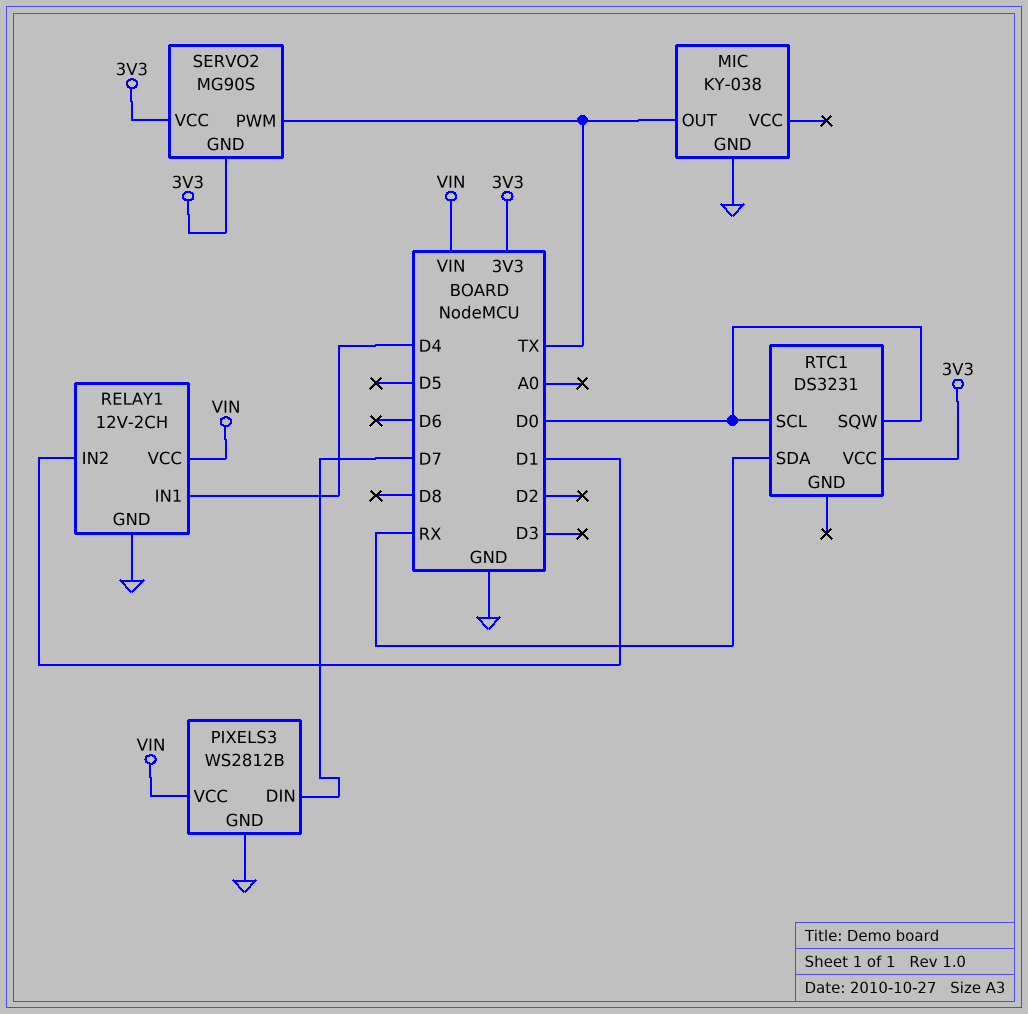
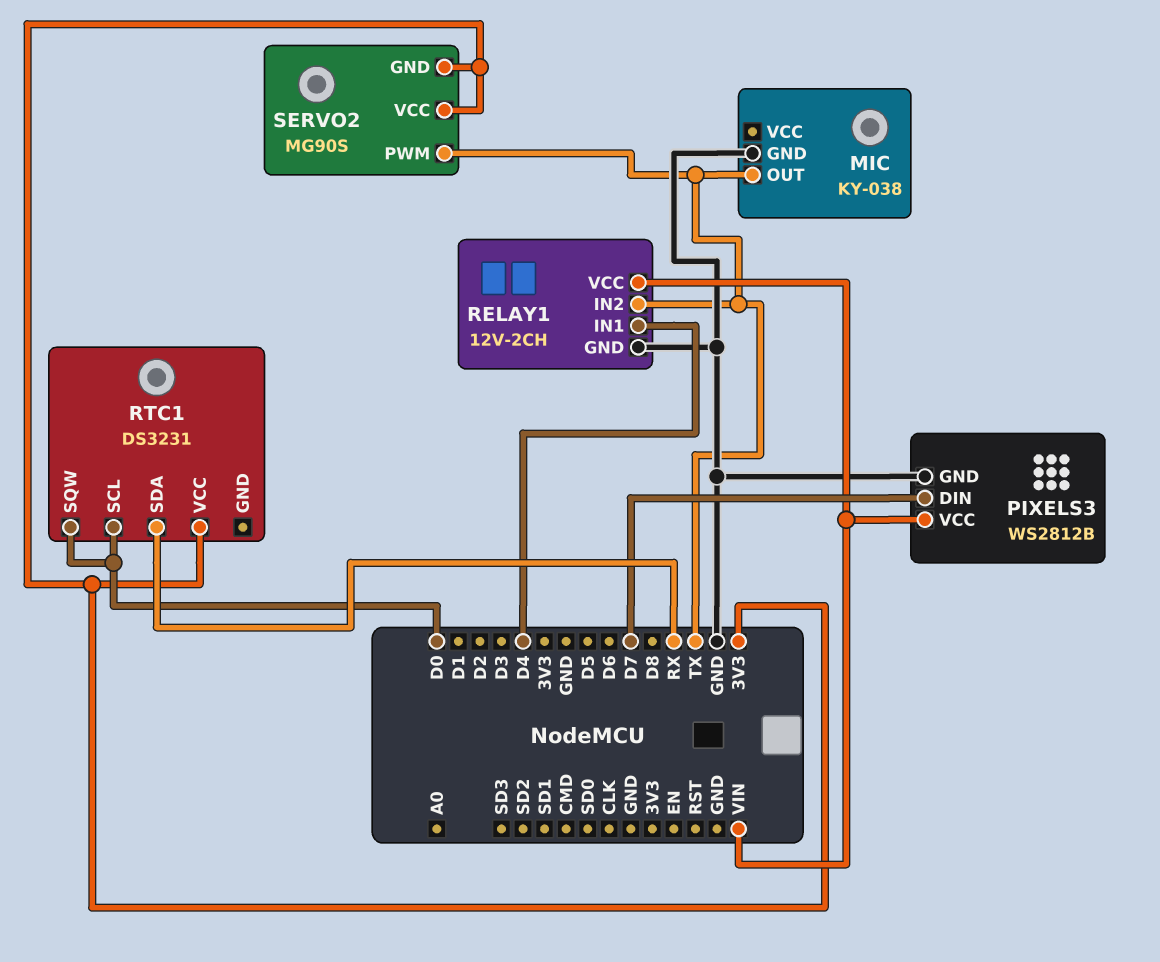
RELAY1 pin IN2: D1 -> TX

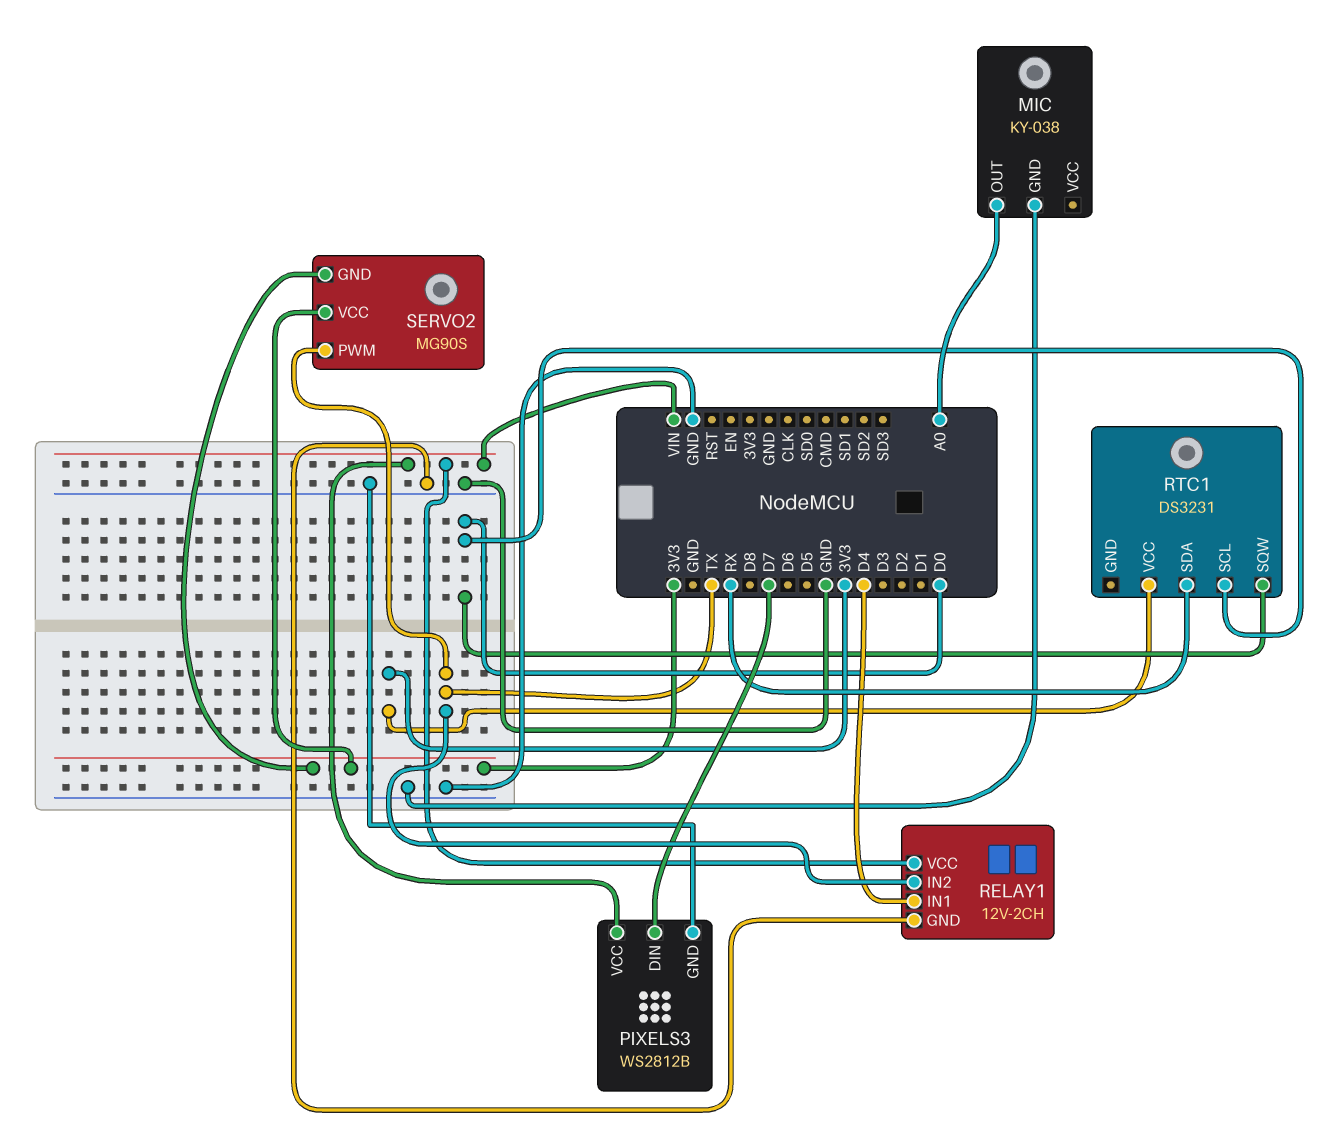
MIC pin OUT: TX -> A0

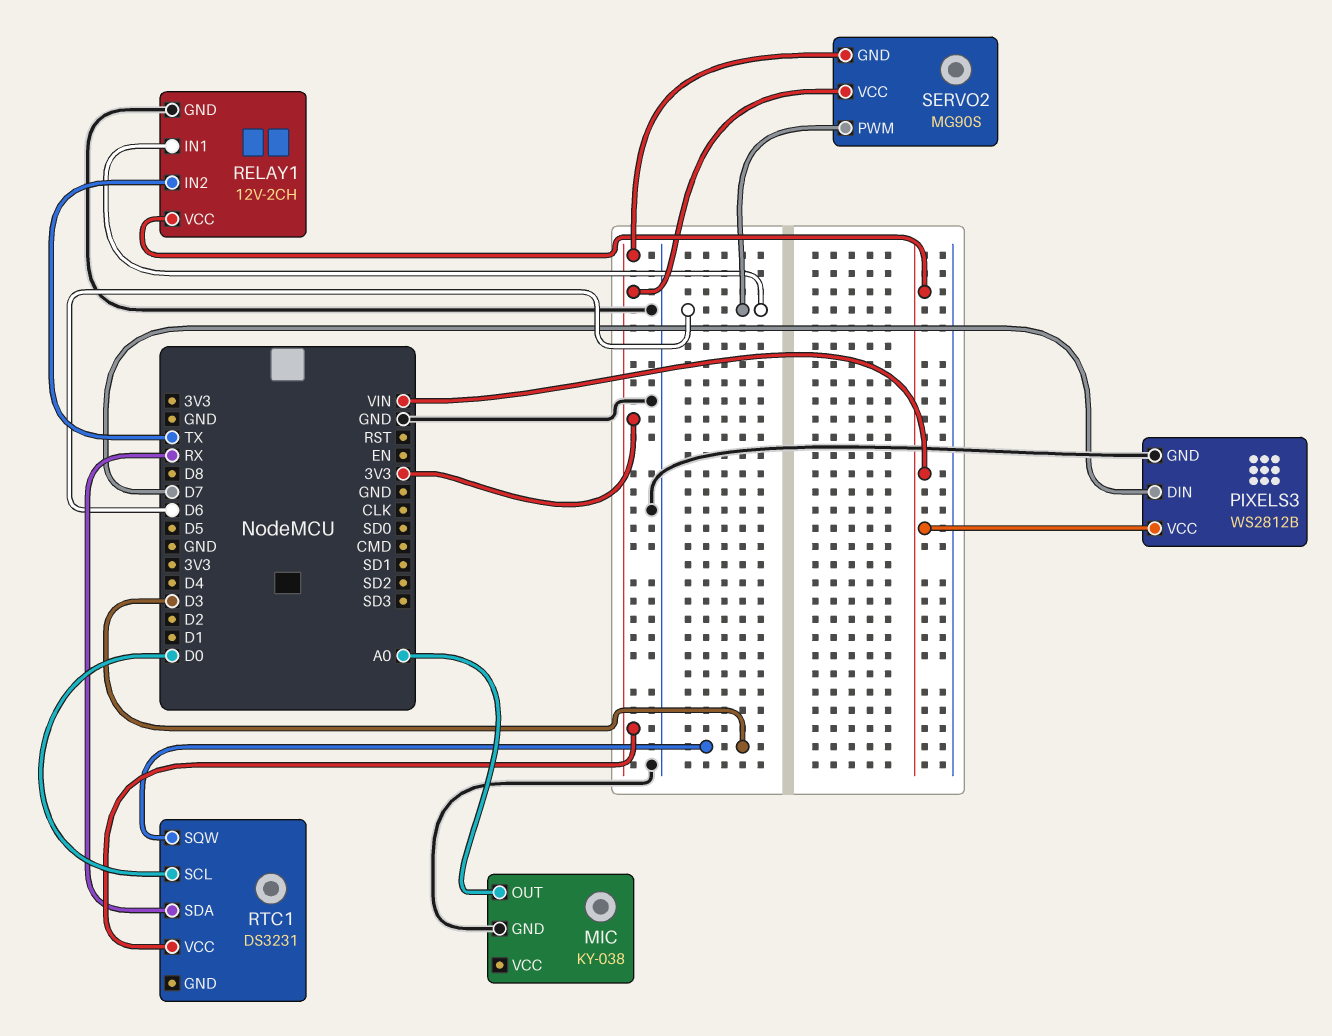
RELAY1 pin IN1: D4 -> D6
RTC1 pin SQW: D0 -> D3
SERVO2 pin PWM: TX -> D6

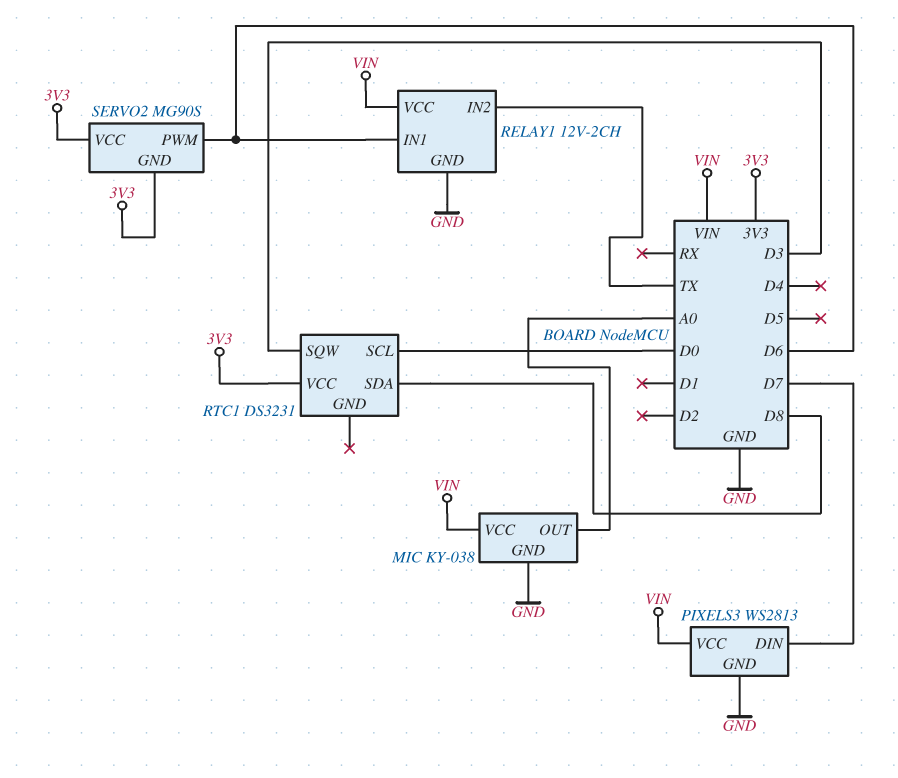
MIC pin VCC: none -> VIN
PIXELS3: WS2812B -> WS2813
RTC1 pin SDA: RX -> D8

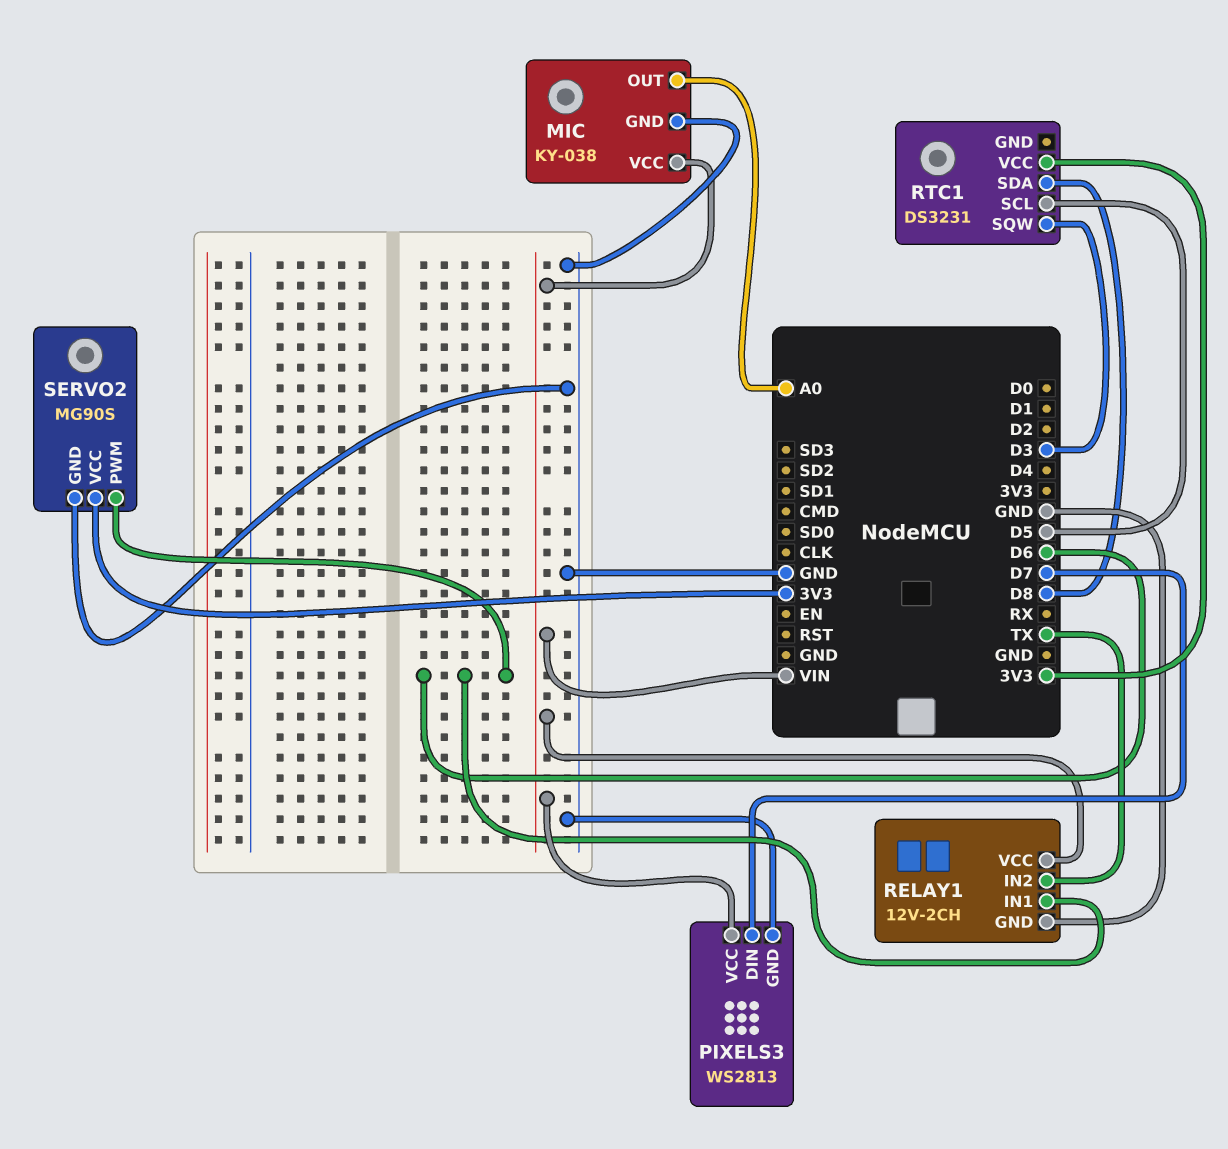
RTC1 pin SCL: D0 -> D5
SERVO2 pin GND: 3V3 -> GND

